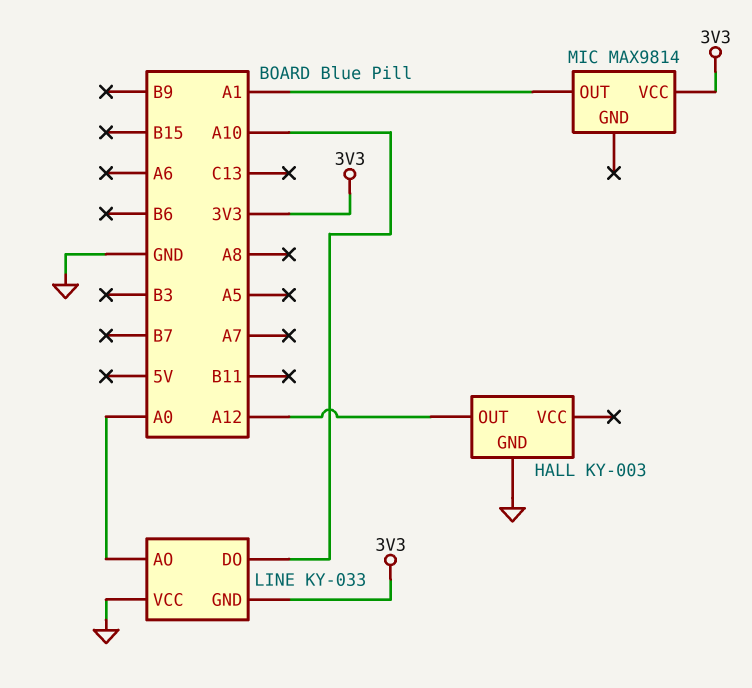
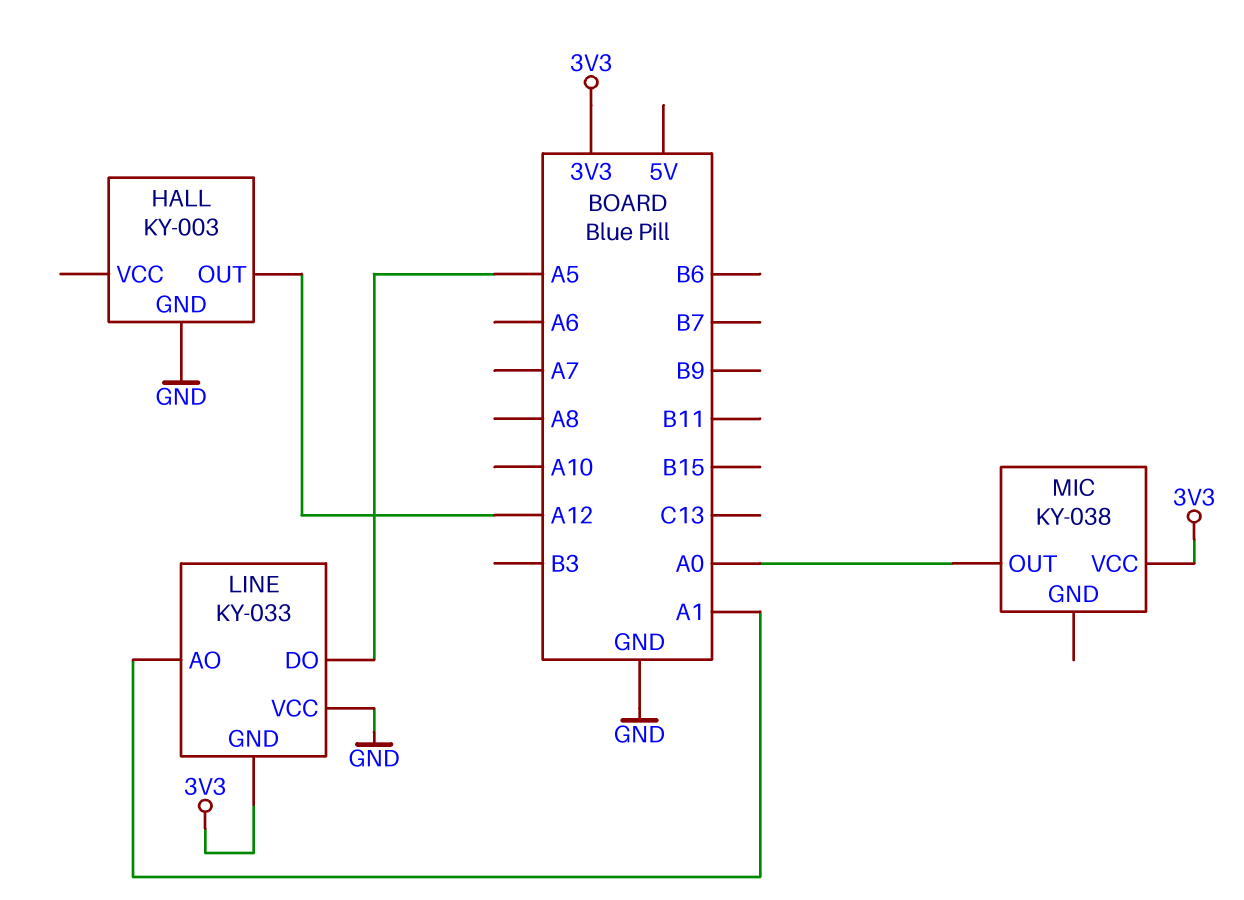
LINE pin AO: A0 -> A1
LINE pin DO: A10 -> A5
MIC: MAX9814 -> KY-038
MIC pin OUT: A1 -> A0

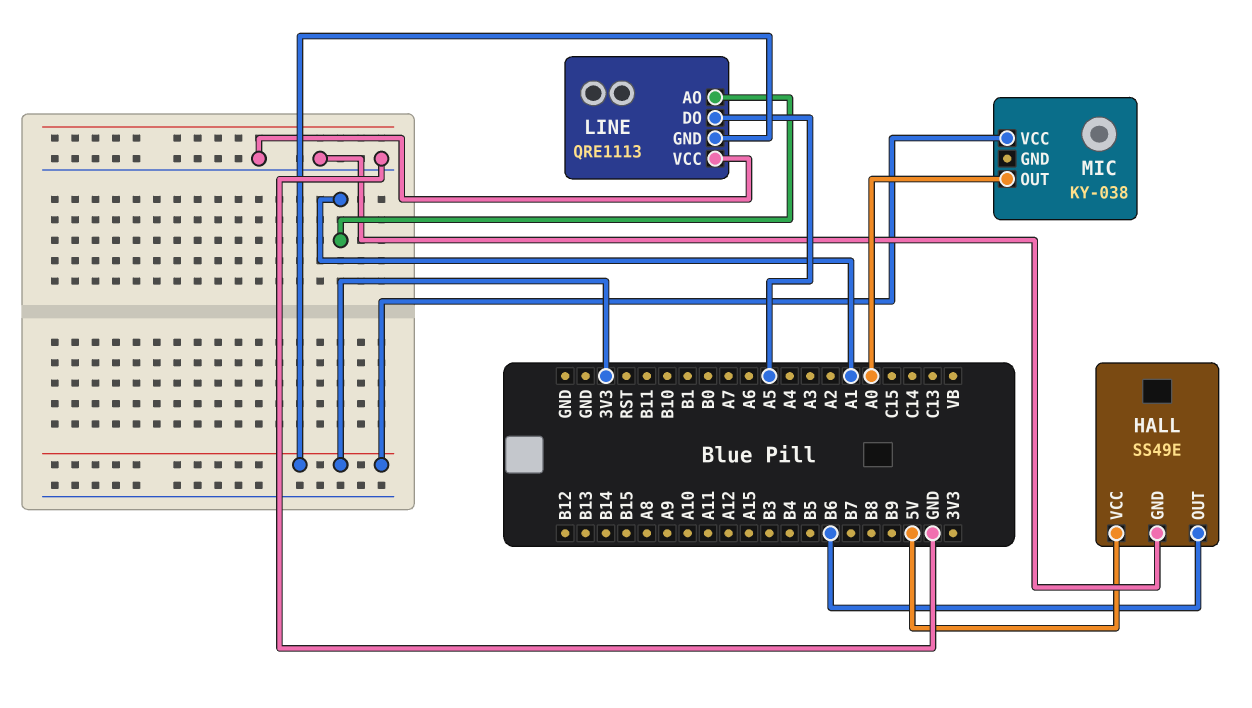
HALL: KY-003 -> SS49E
HALL pin OUT: A12 -> B6
HALL pin VCC: none -> 5V
LINE: KY-033 -> QRE1113

